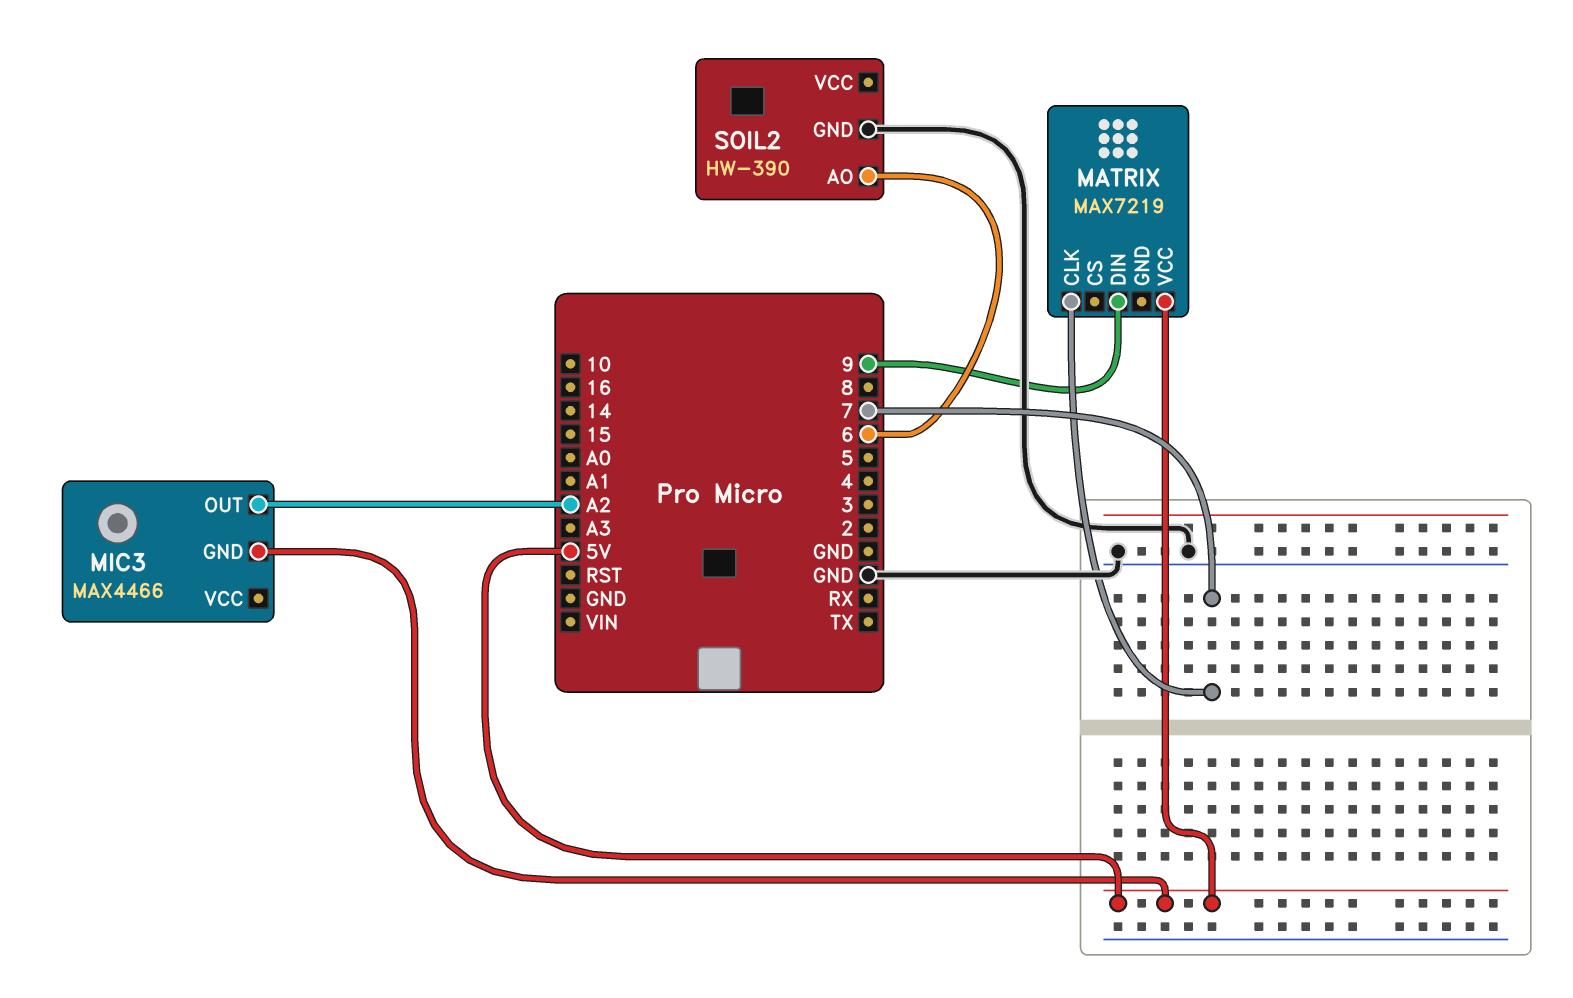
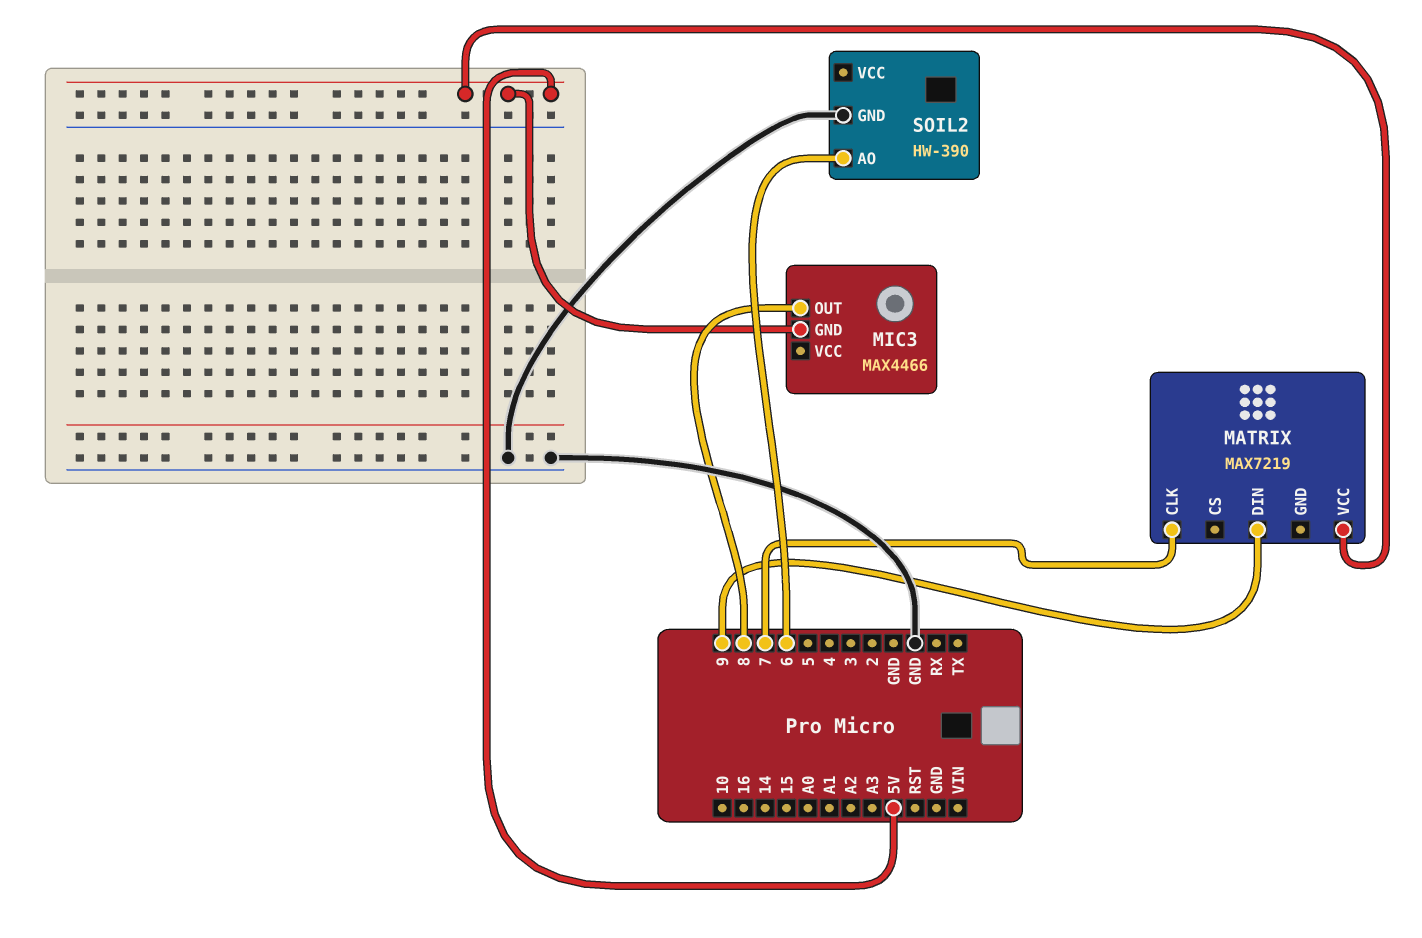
MIC3 pin OUT: A2 -> 8

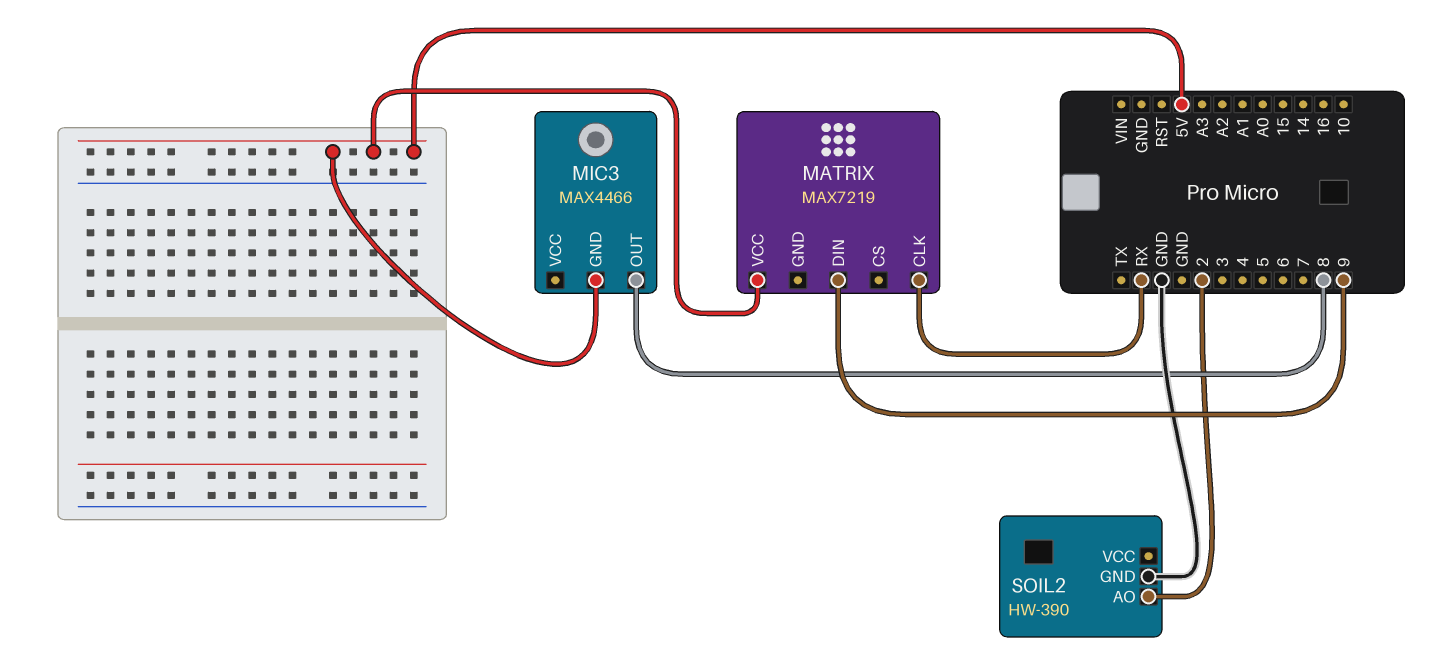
MATRIX pin CLK: 7 -> RX
SOIL2 pin AO: 6 -> 2

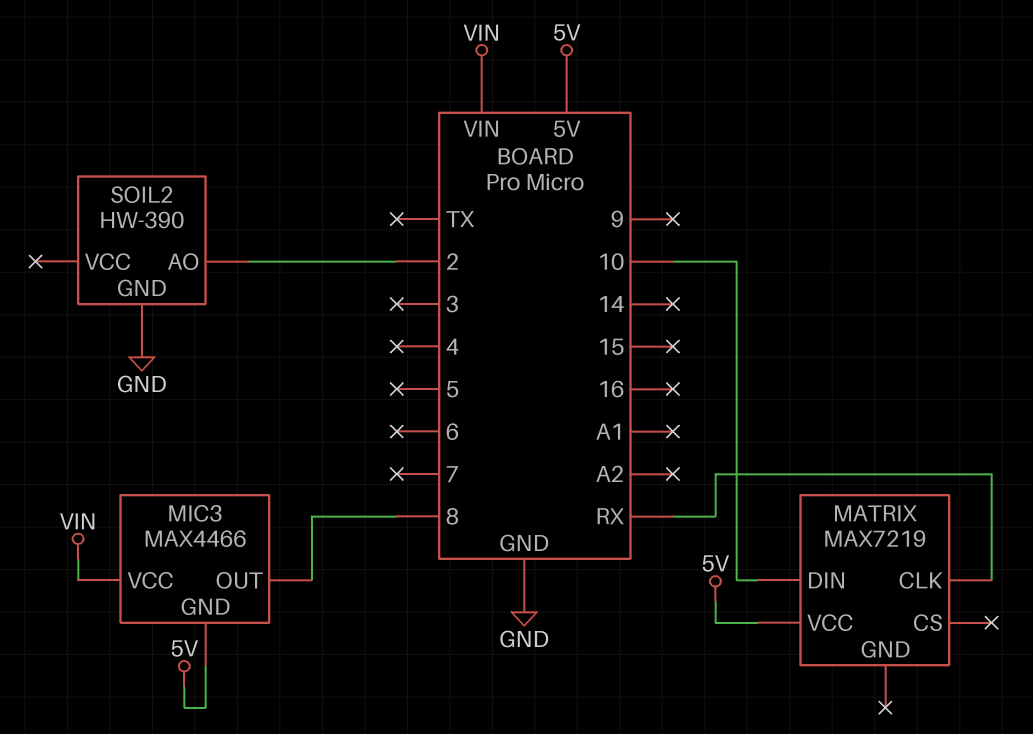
MATRIX pin DIN: 9 -> 10
MIC3 pin VCC: none -> VIN

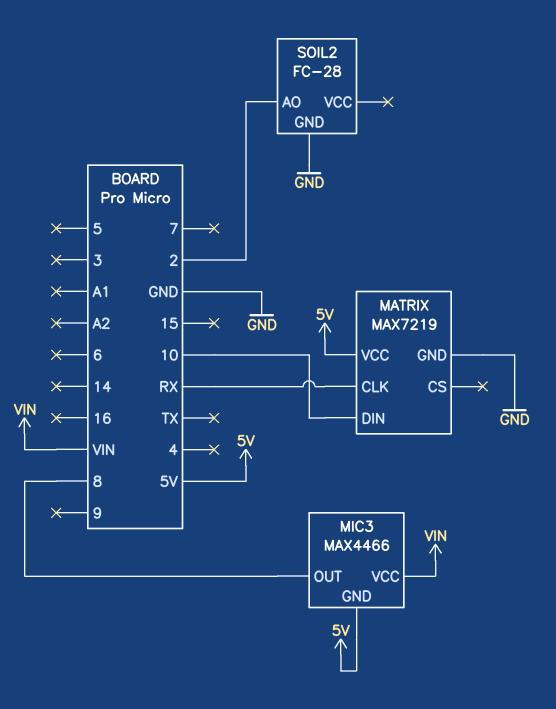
MATRIX pin GND: none -> GND
SOIL2: HW-390 -> FC-28

